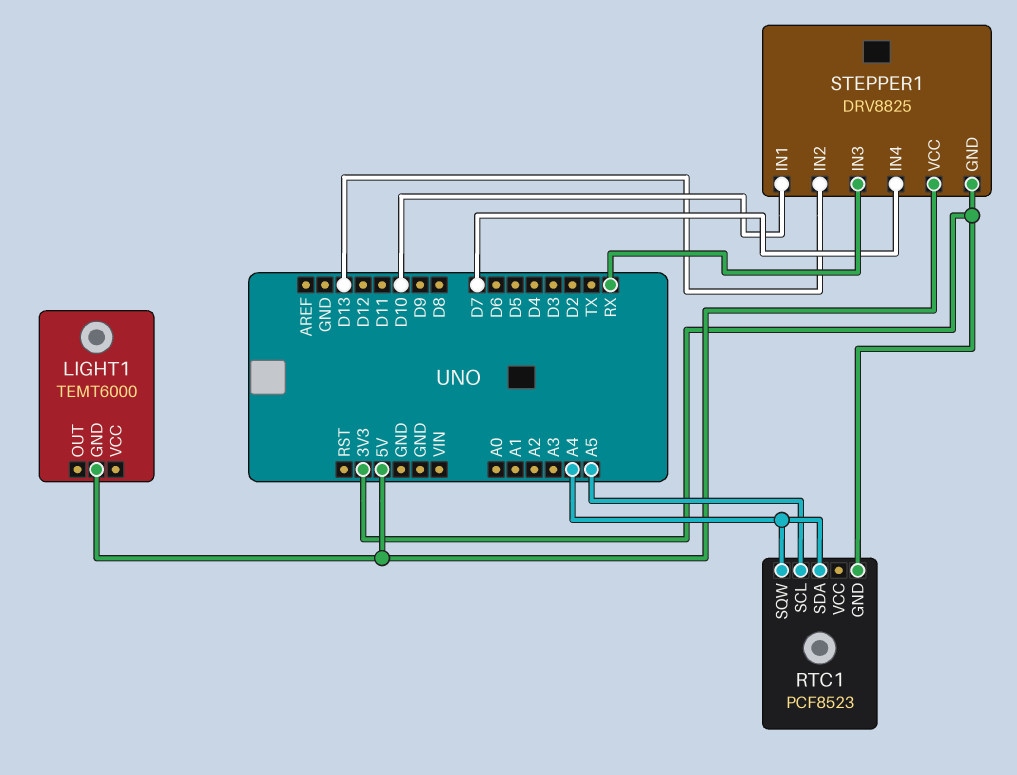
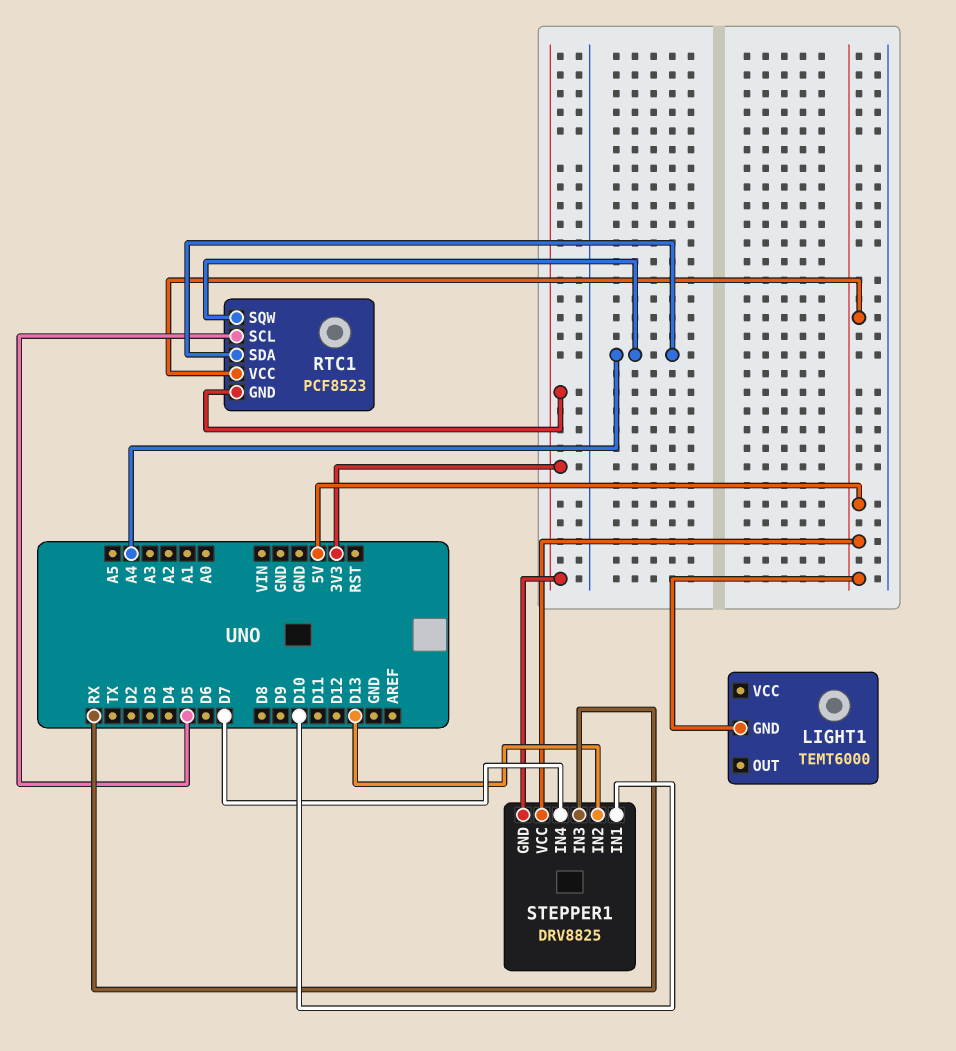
RTC1 pin SCL: A5 -> D5
RTC1 pin VCC: none -> 5V

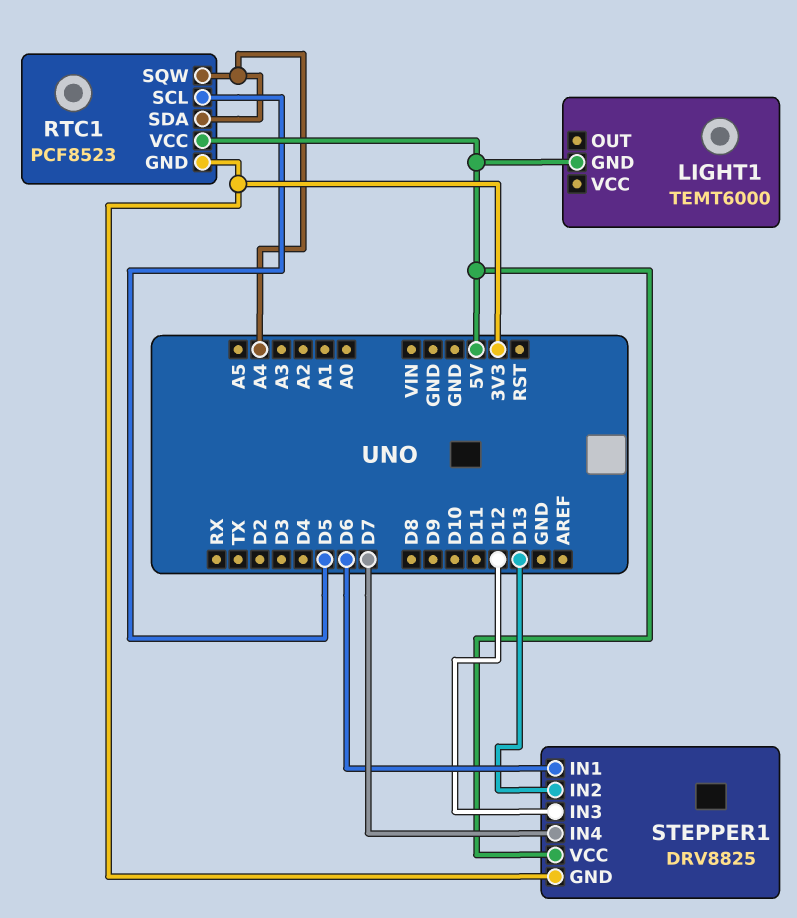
STEPPER1 pin IN1: D10 -> D6
STEPPER1 pin IN3: RX -> D12

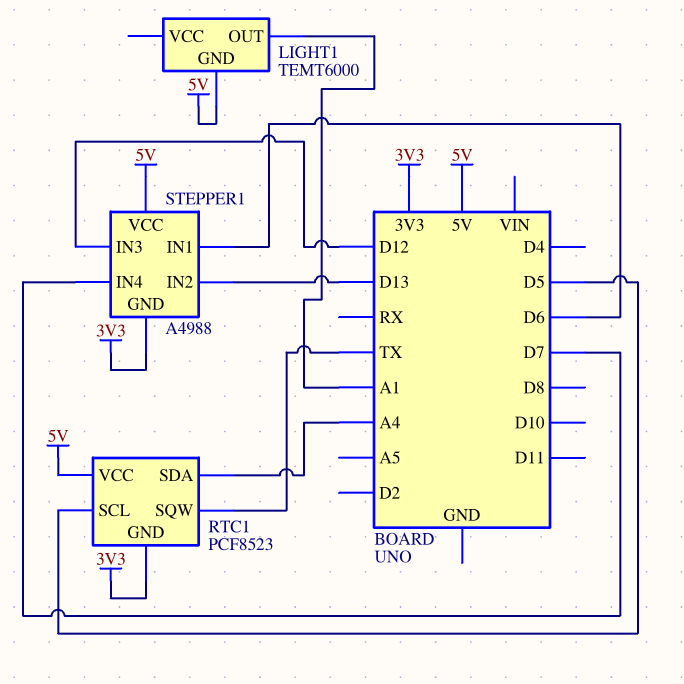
LIGHT1 pin OUT: none -> A1
RTC1 pin SQW: A4 -> TX
STEPPER1: DRV8825 -> A4988

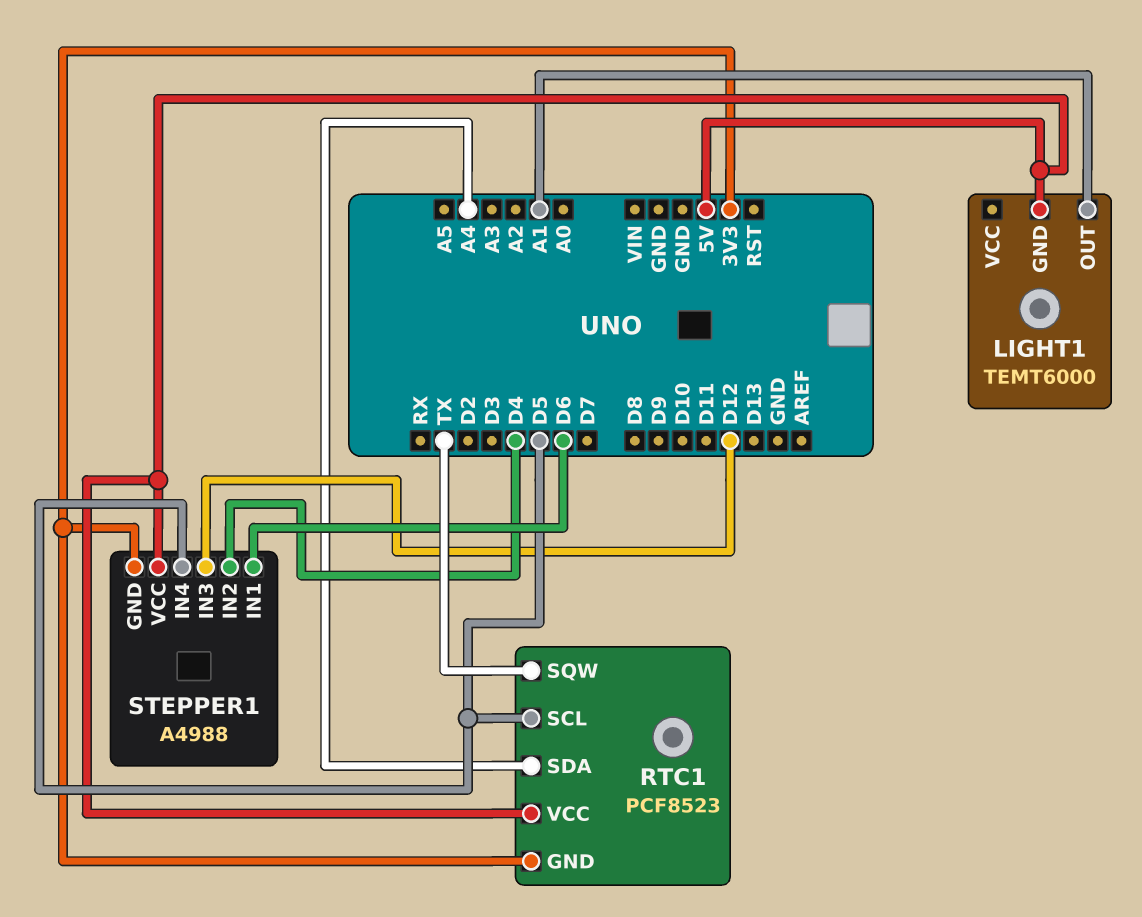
STEPPER1 pin IN2: D13 -> D4
STEPPER1 pin IN4: D7 -> D5

